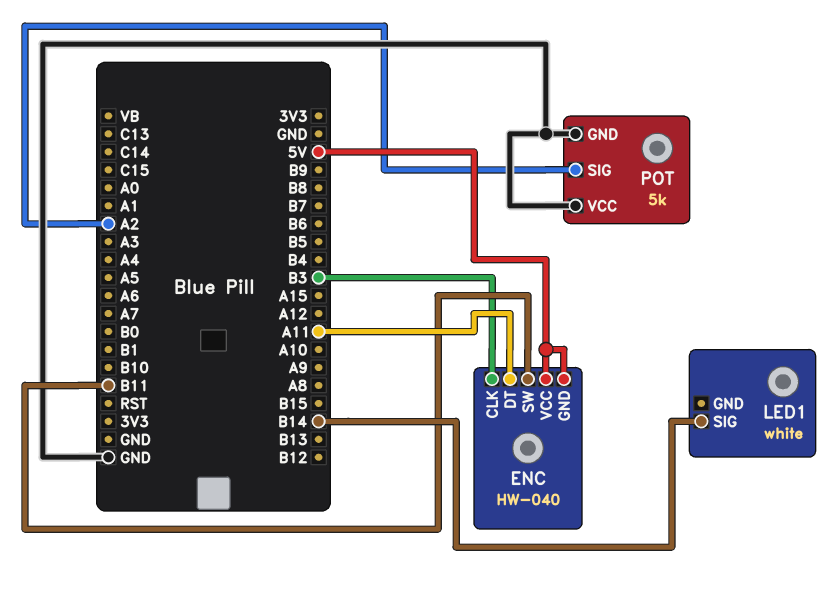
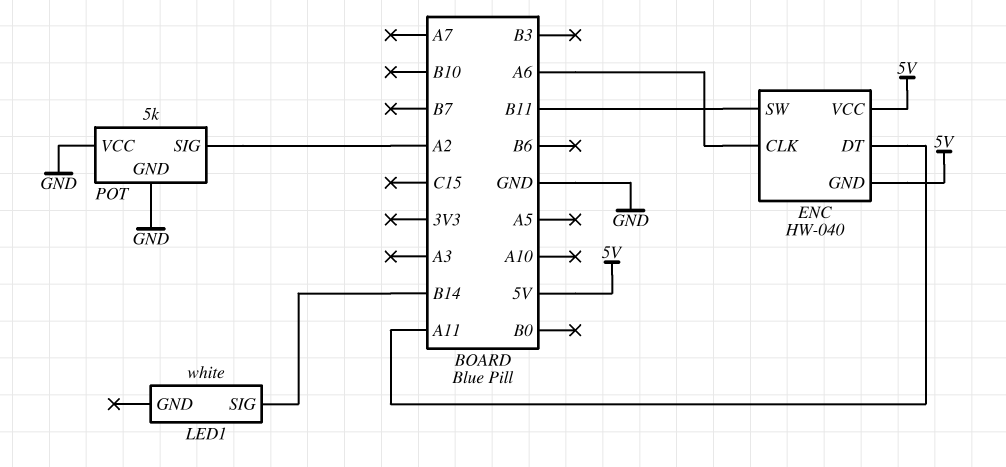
ENC pin CLK: B3 -> A6

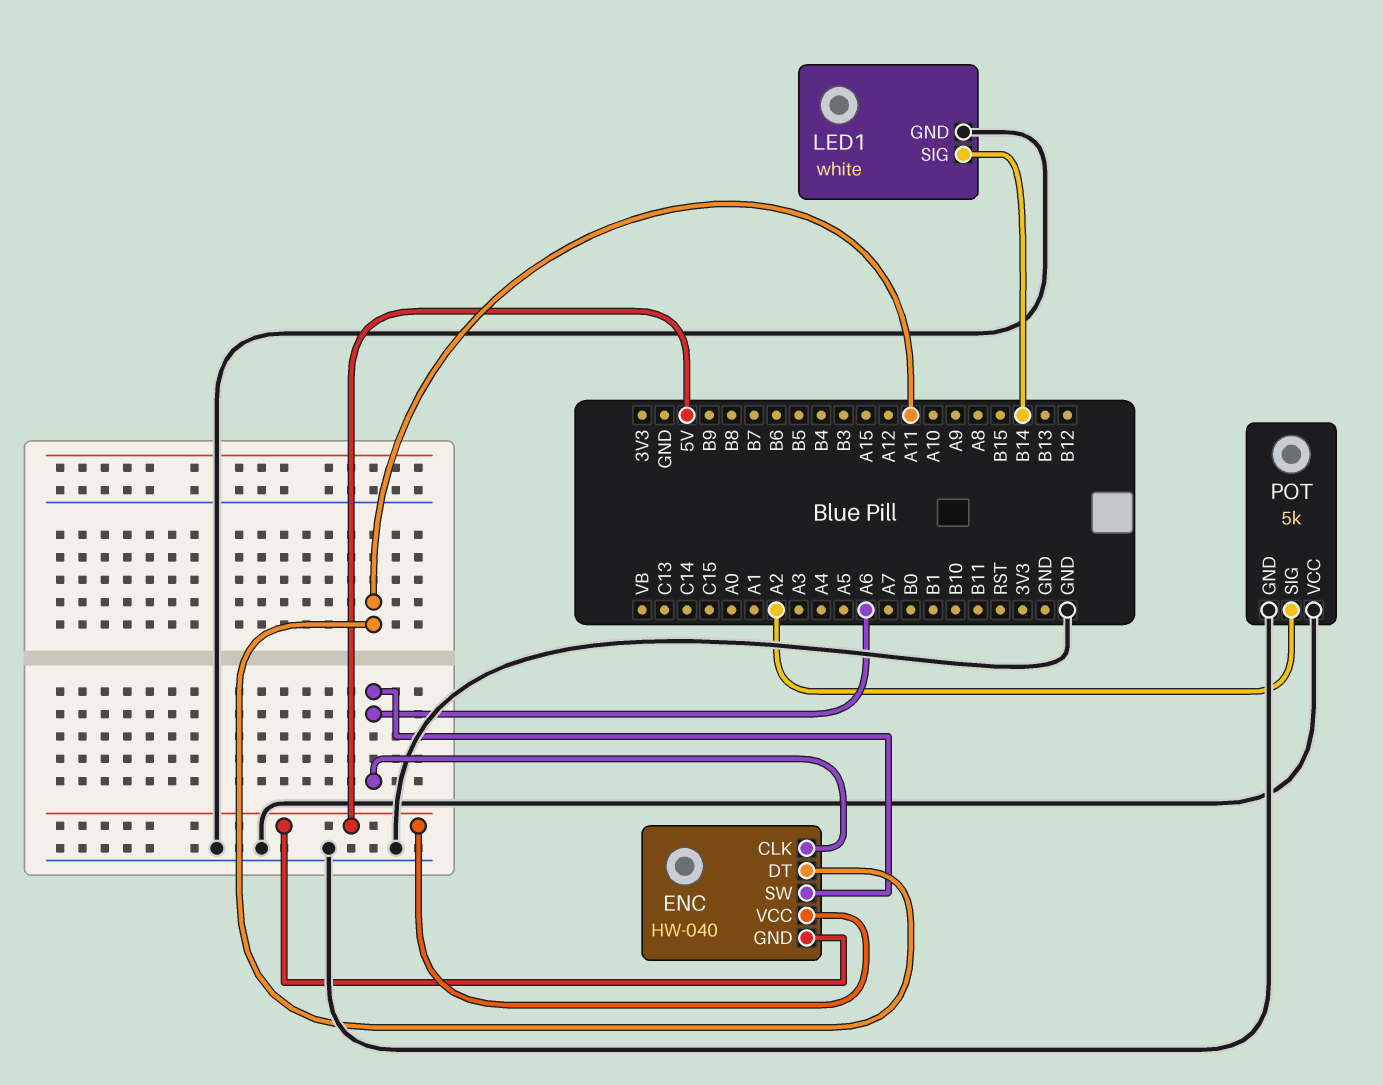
ENC pin SW: B11 -> A6
LED1 pin GND: none -> GND

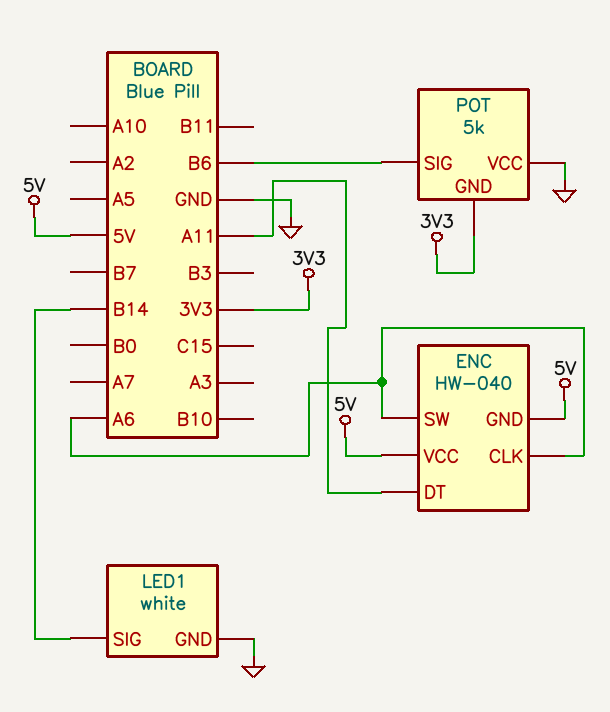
POT pin GND: GND -> 3V3
POT pin SIG: A2 -> B6

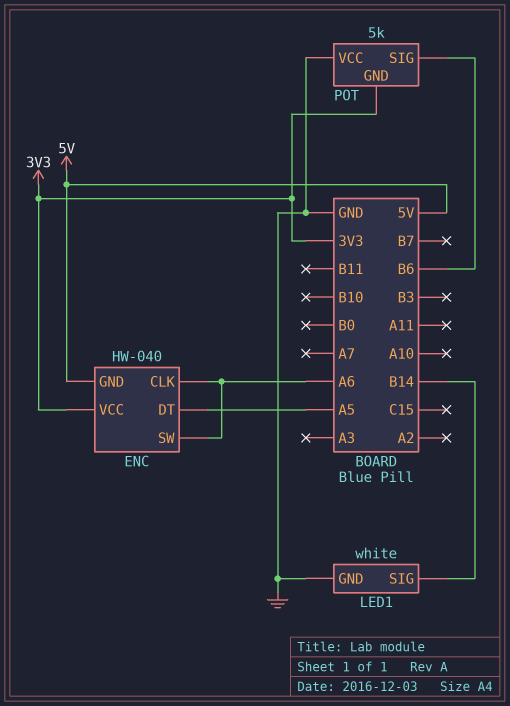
ENC pin DT: A11 -> A5
ENC pin VCC: 5V -> 3V3

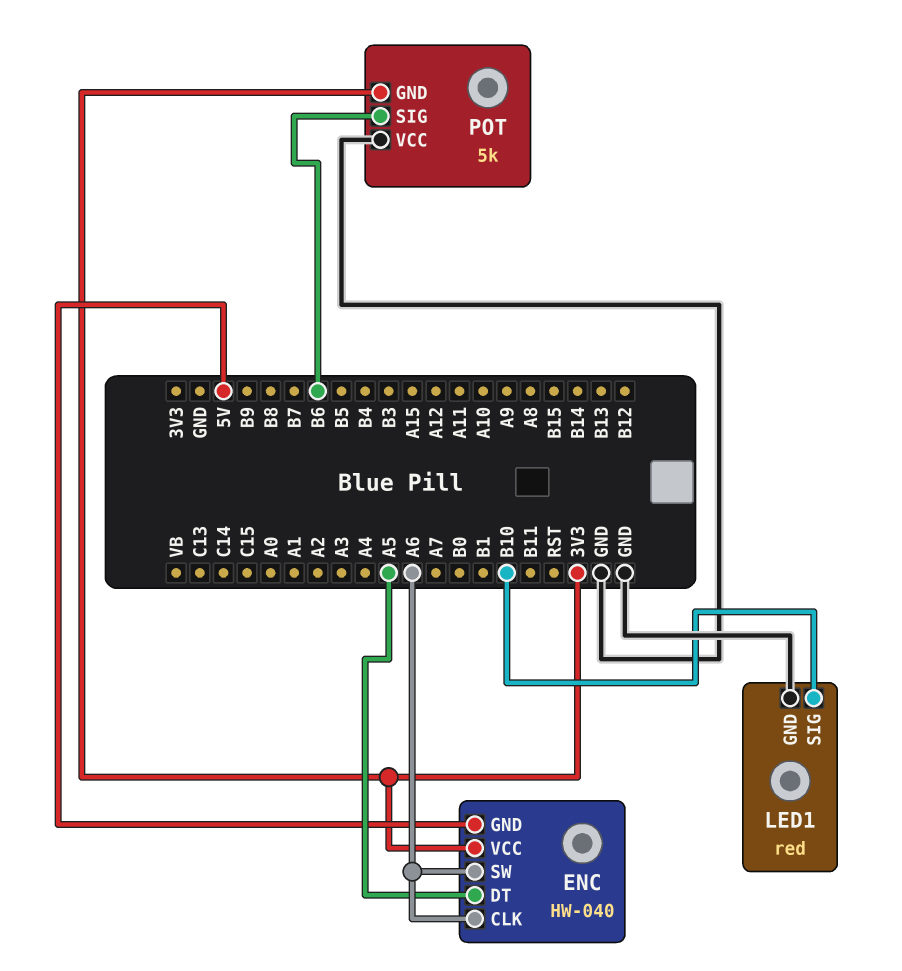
LED1: white -> red
LED1 pin SIG: B14 -> B10

